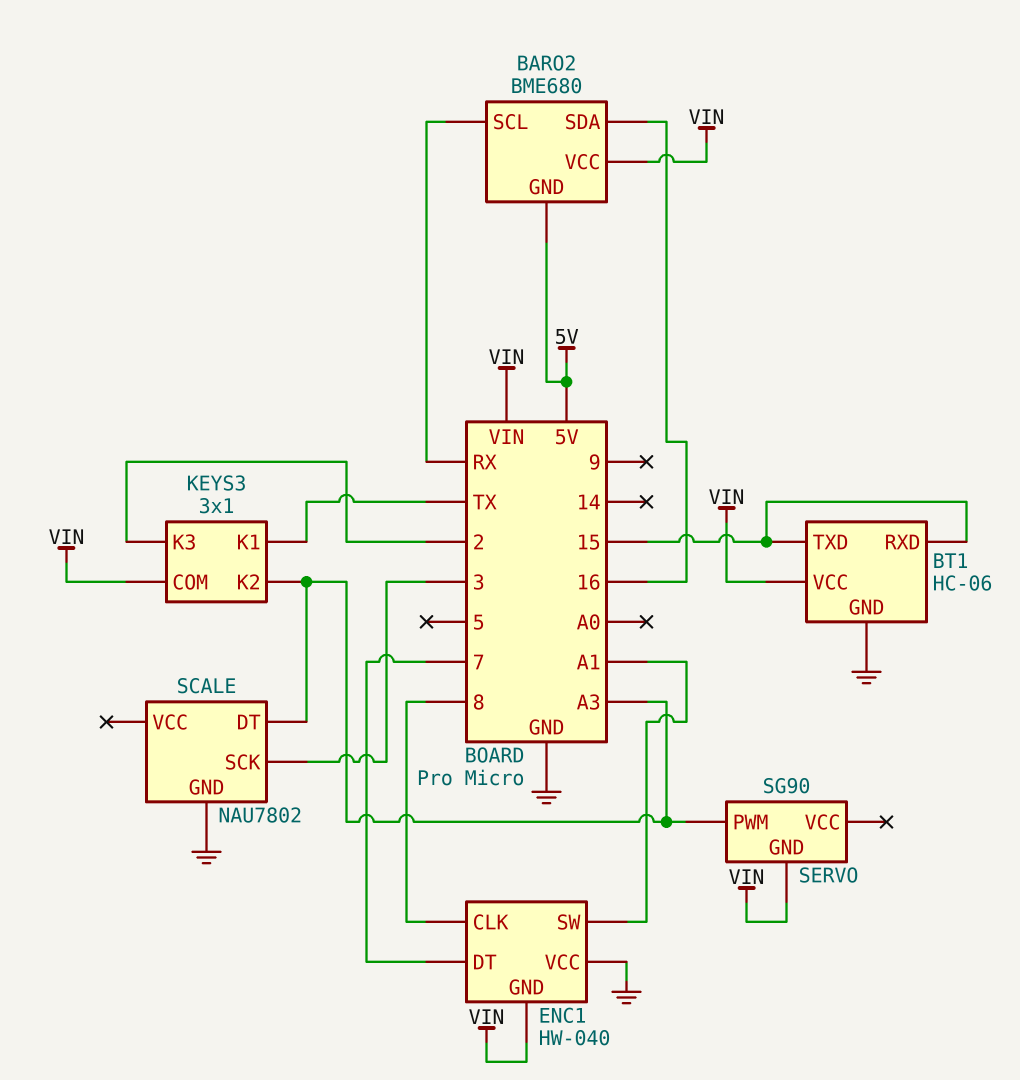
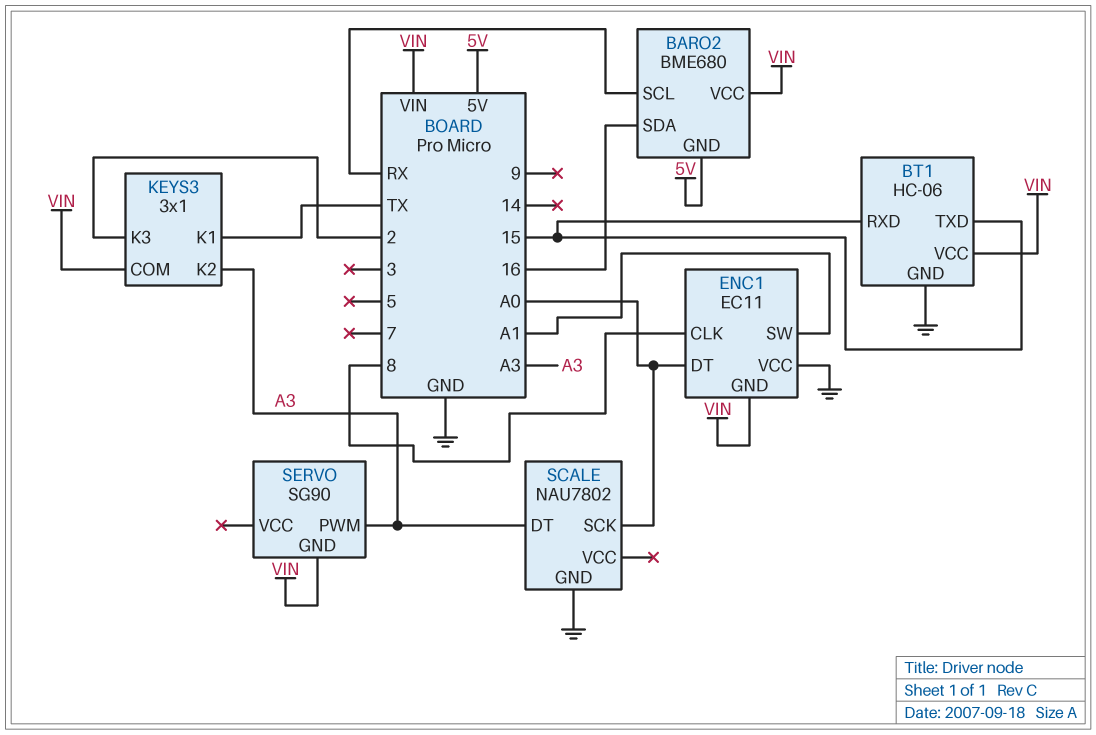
ENC1: HW-040 -> EC11
ENC1 pin DT: 7 -> A0
SCALE pin SCK: 3 -> A0

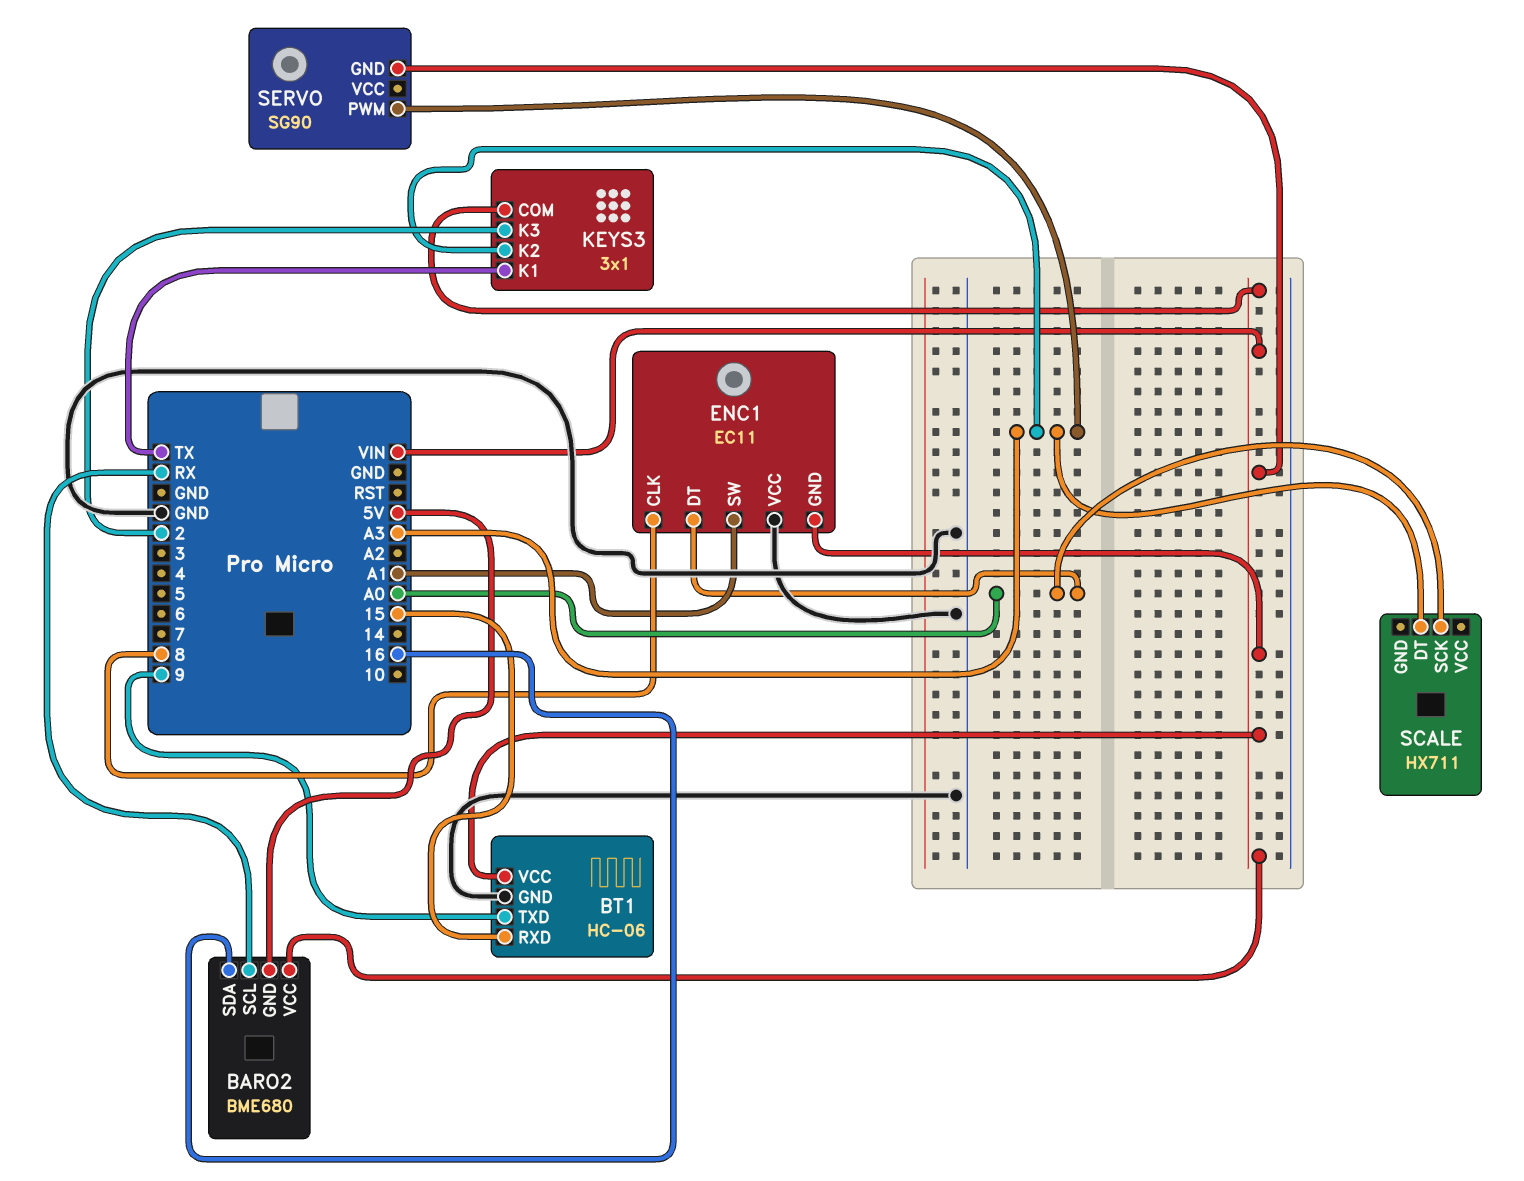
BT1 pin TXD: 15 -> 9
SCALE: NAU7802 -> HX711
SCALE pin GND: GND -> none

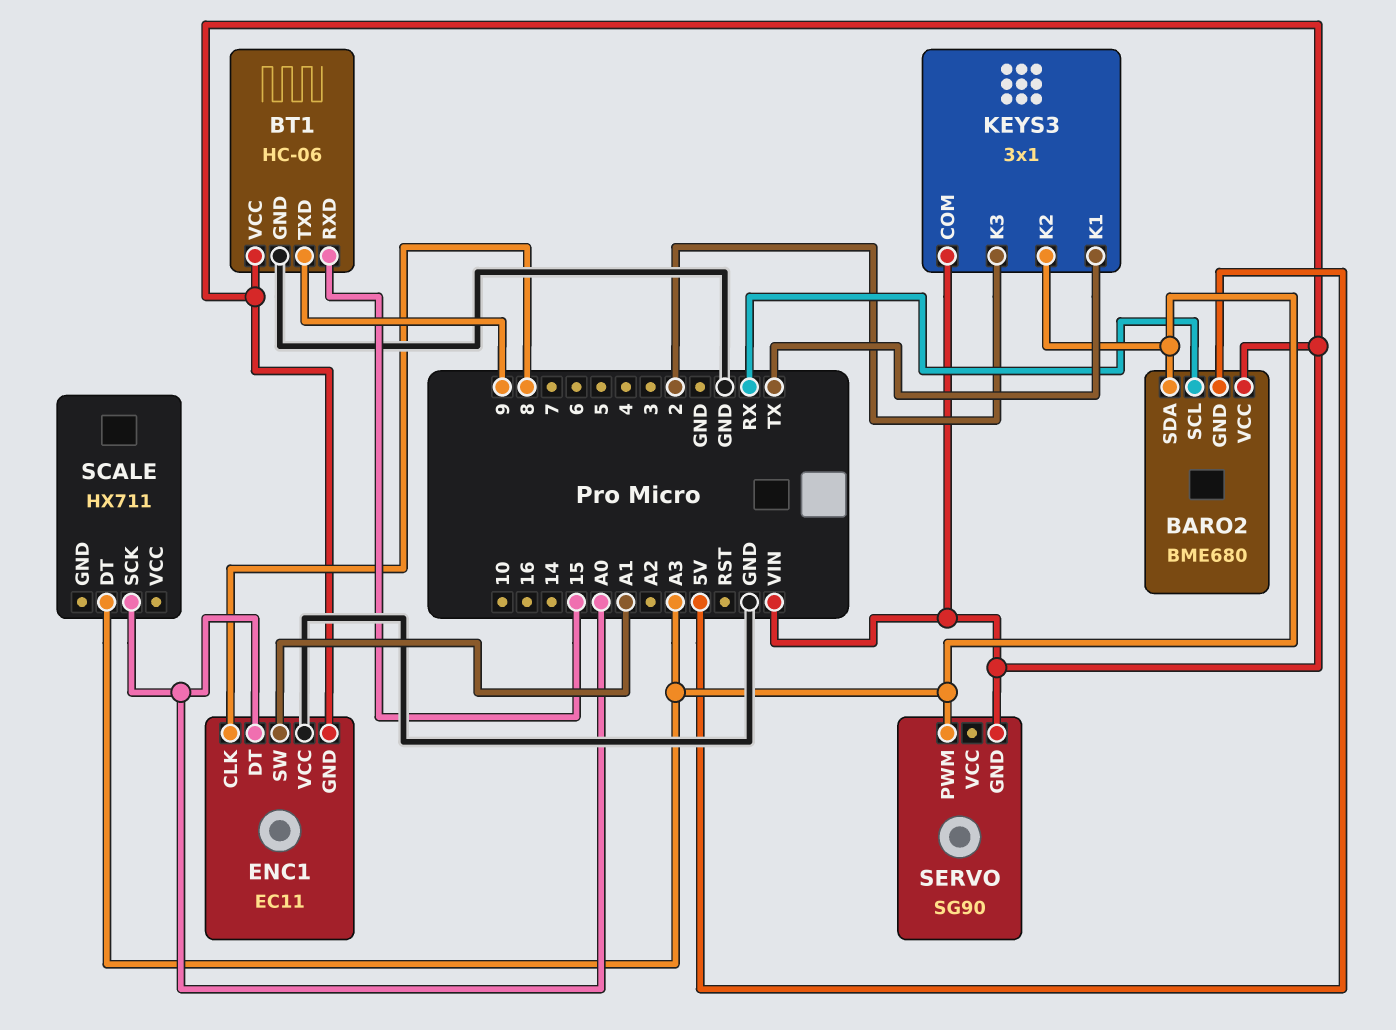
BARO2 pin SDA: 16 -> A3

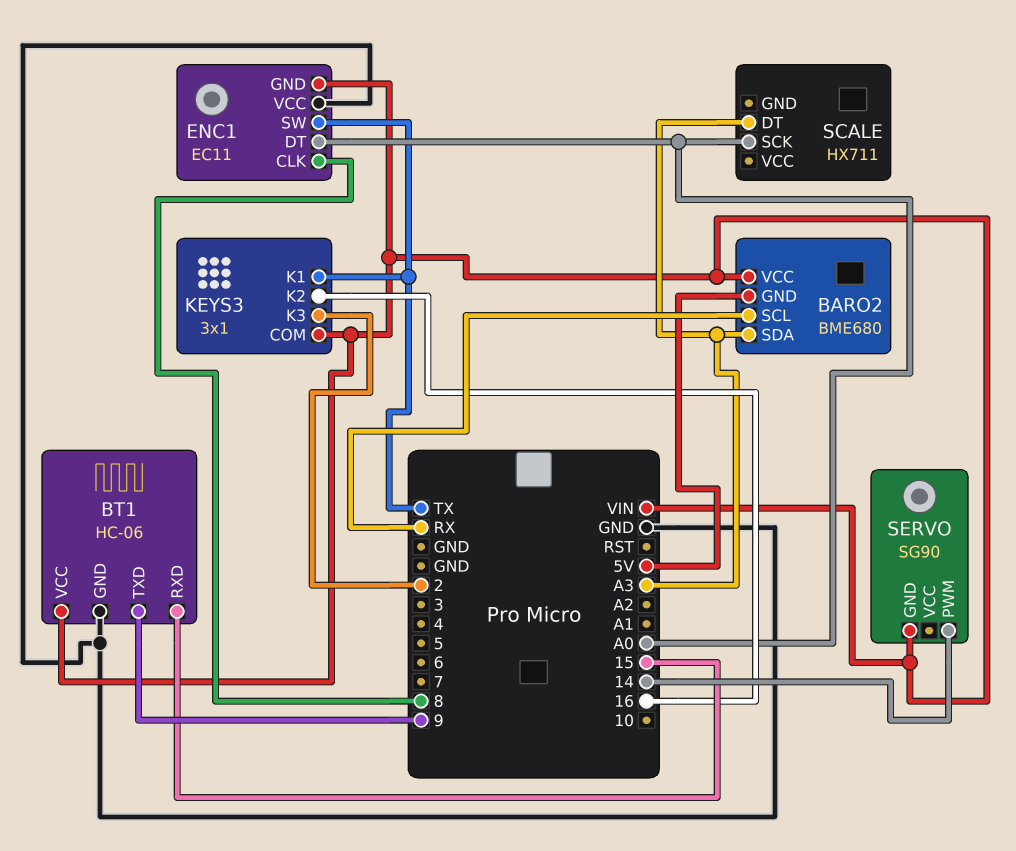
ENC1 pin SW: A1 -> TX
KEYS3 pin K2: A3 -> 16
SERVO pin PWM: A3 -> 14

